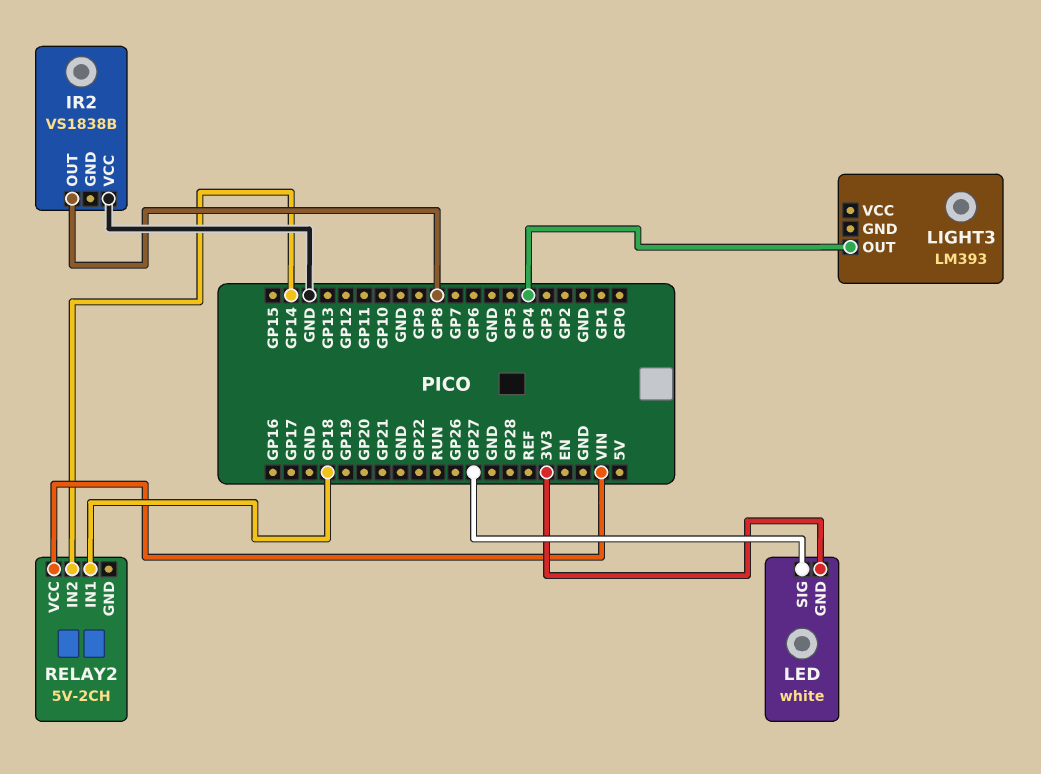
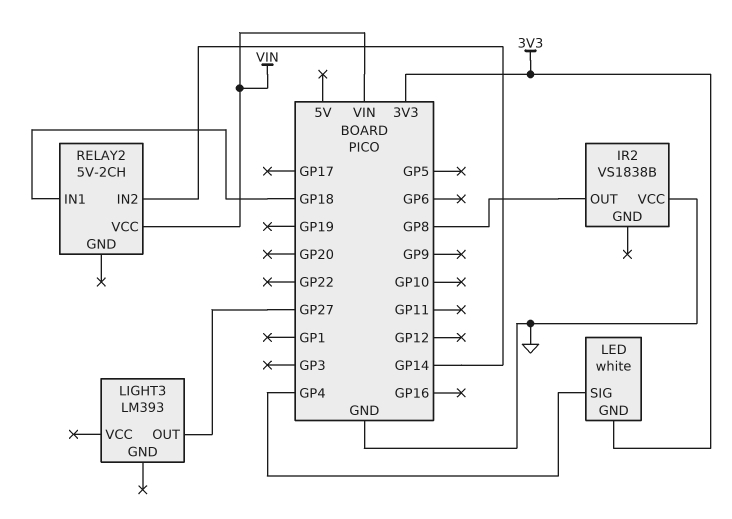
LED pin SIG: GP27 -> GP4
LIGHT3 pin OUT: GP4 -> GP27

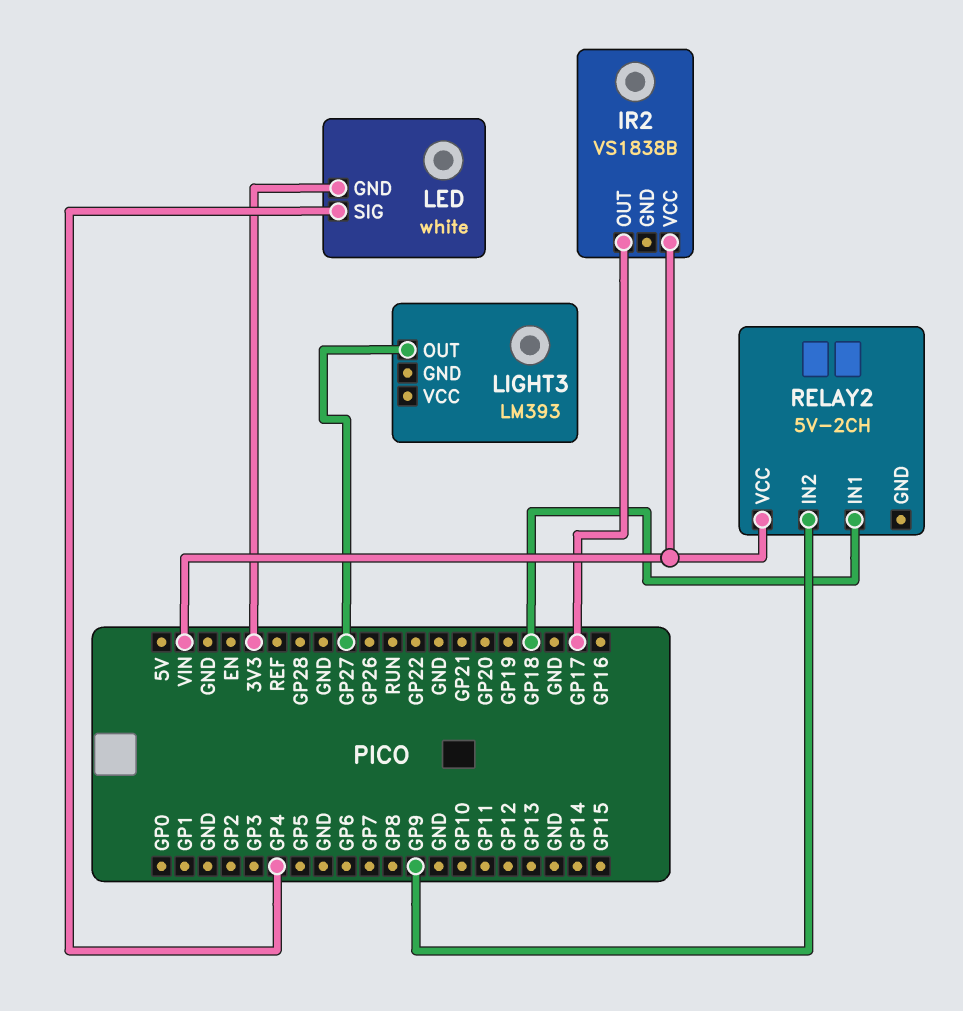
IR2 pin OUT: GP8 -> GP17
IR2 pin VCC: GND -> VIN
RELAY2 pin IN2: GP14 -> GP9

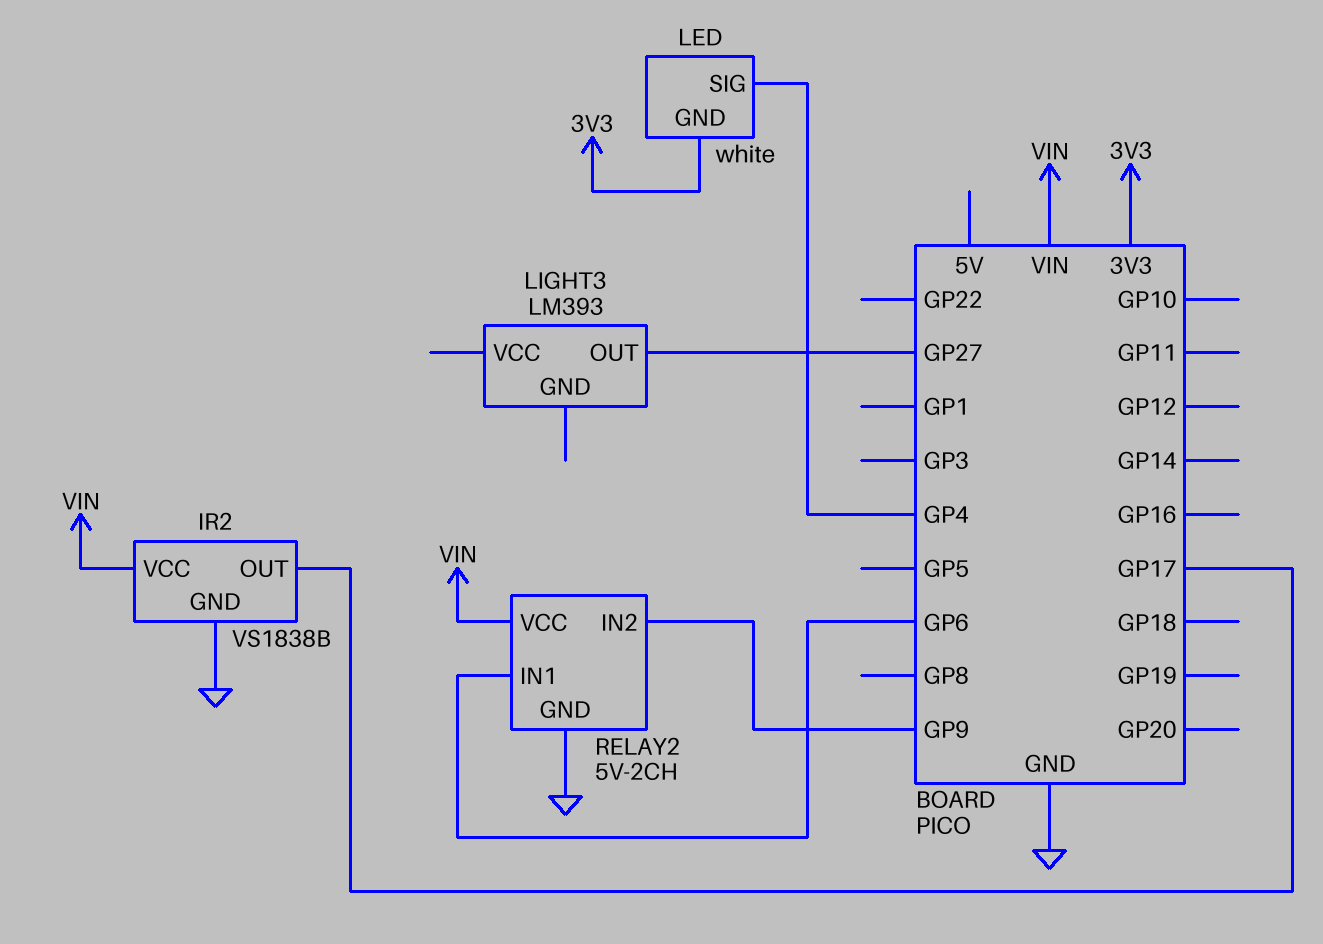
IR2 pin GND: none -> GND
RELAY2 pin GND: none -> GND
RELAY2 pin IN1: GP18 -> GP6

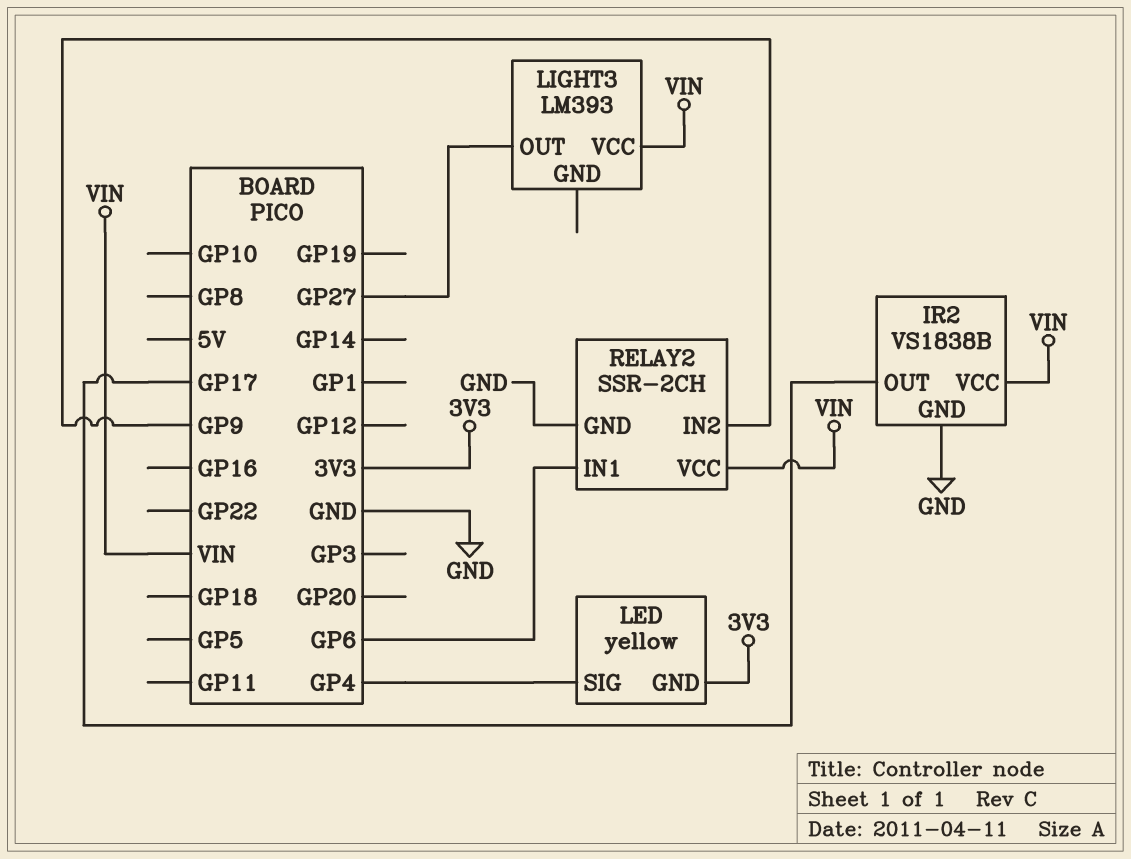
LED: white -> yellow
LIGHT3 pin VCC: none -> VIN
RELAY2: 5V-2CH -> SSR-2CH

